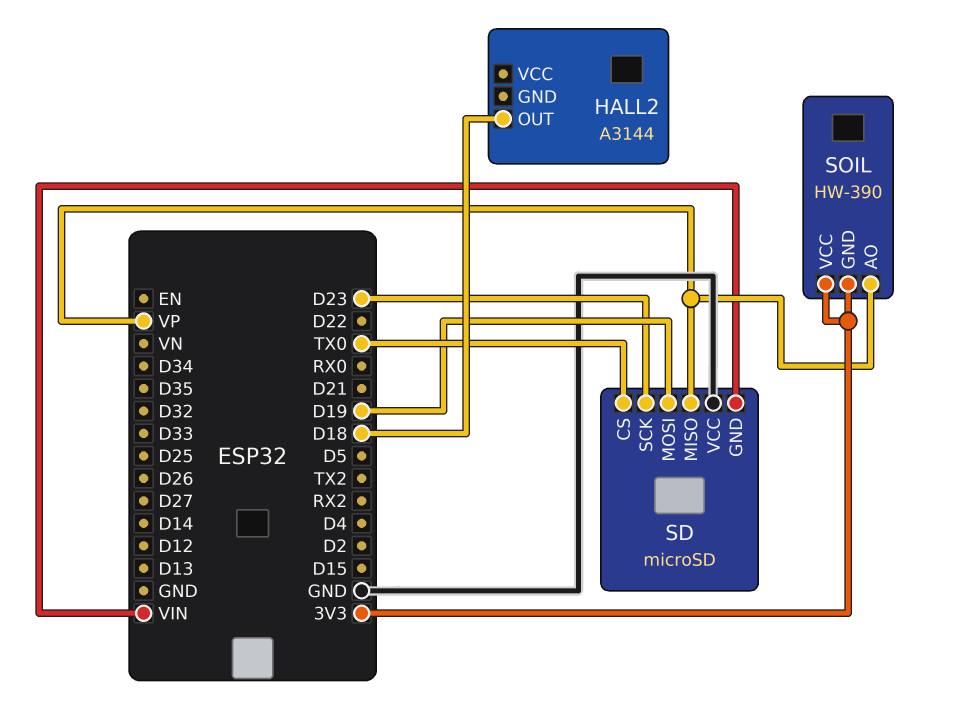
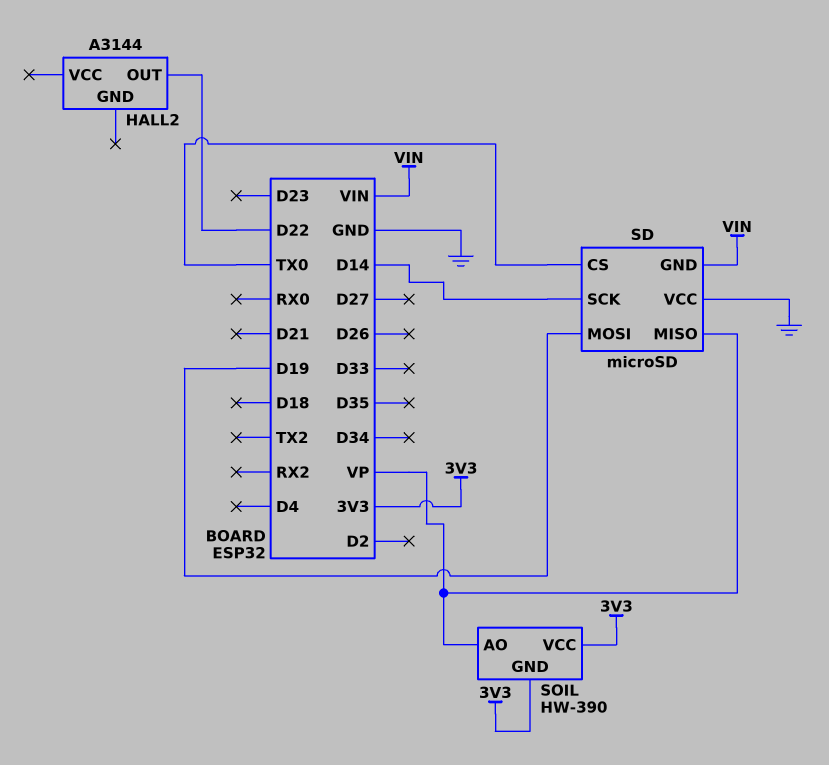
HALL2 pin OUT: D18 -> D22
SD pin SCK: D23 -> D14

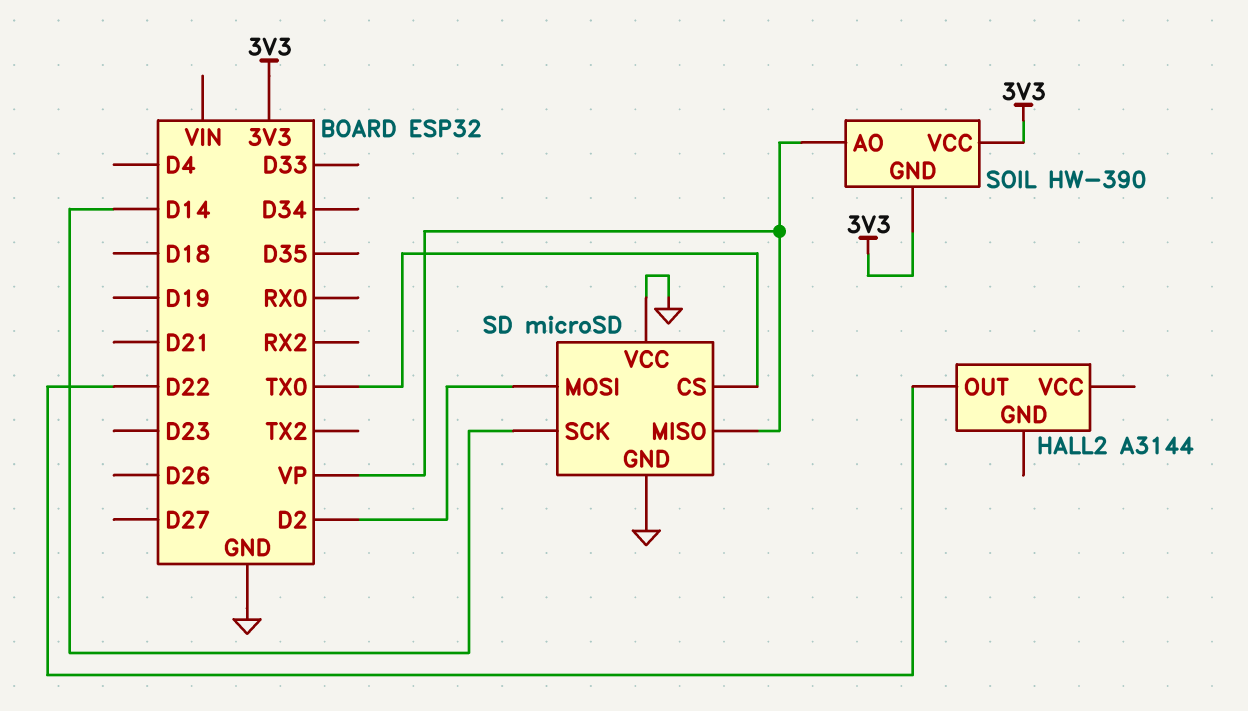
SD pin GND: VIN -> GND
SD pin MOSI: D19 -> D2

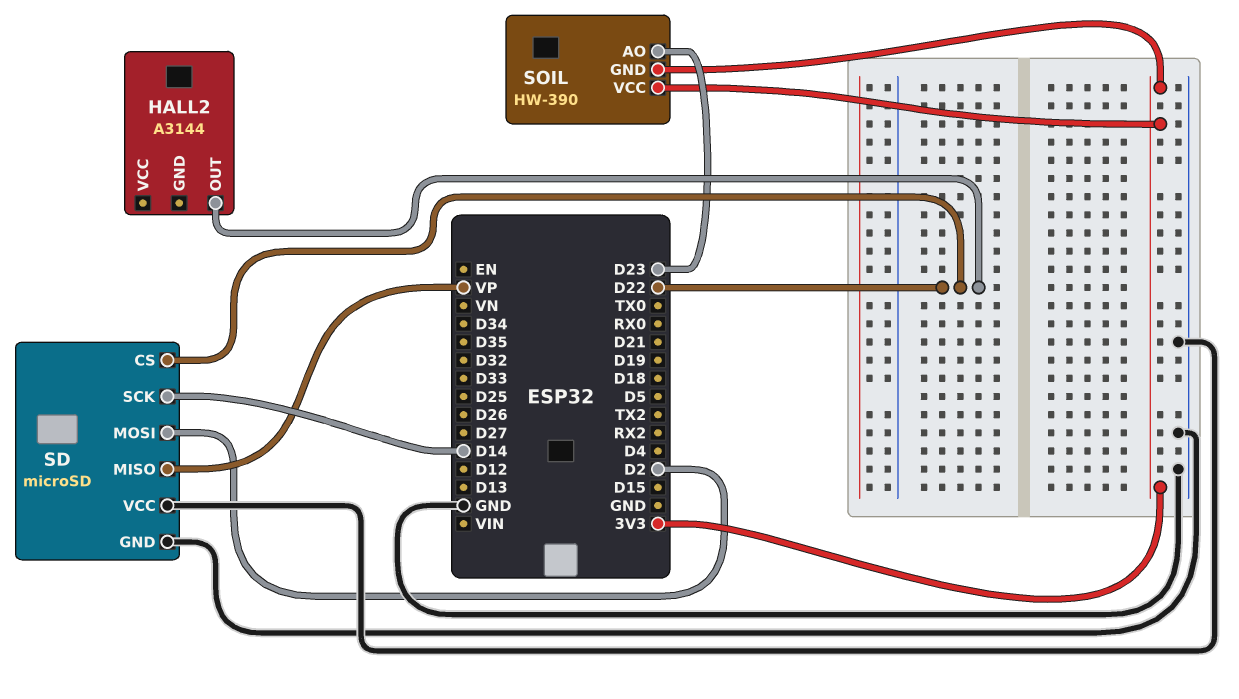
SD pin CS: TX0 -> D22
SOIL pin AO: VP -> D23

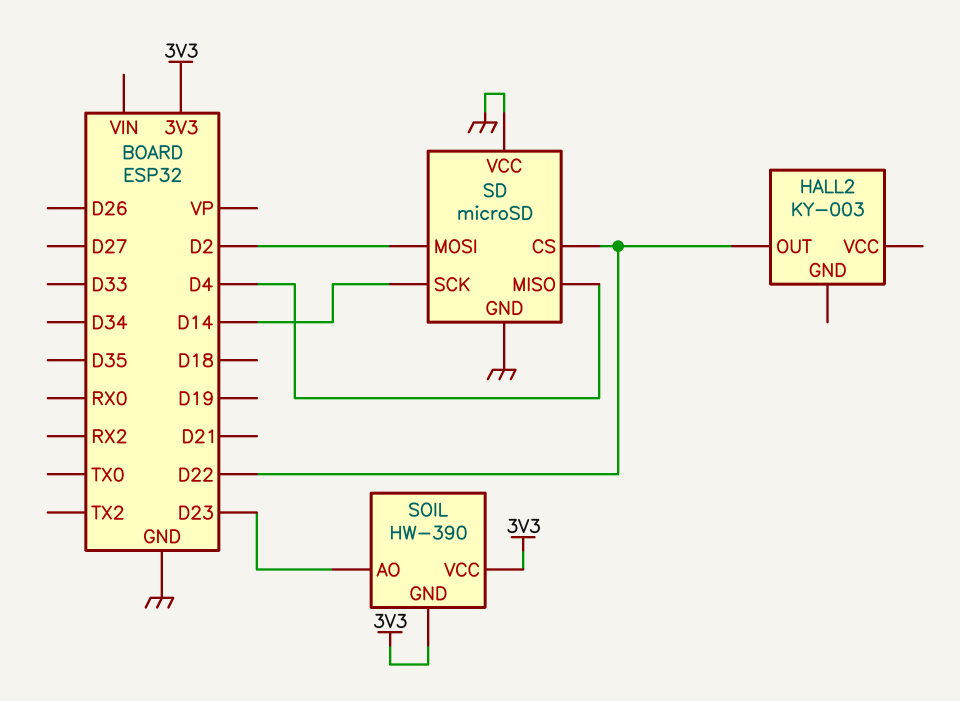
HALL2: A3144 -> KY-003
SD pin MISO: VP -> D4

